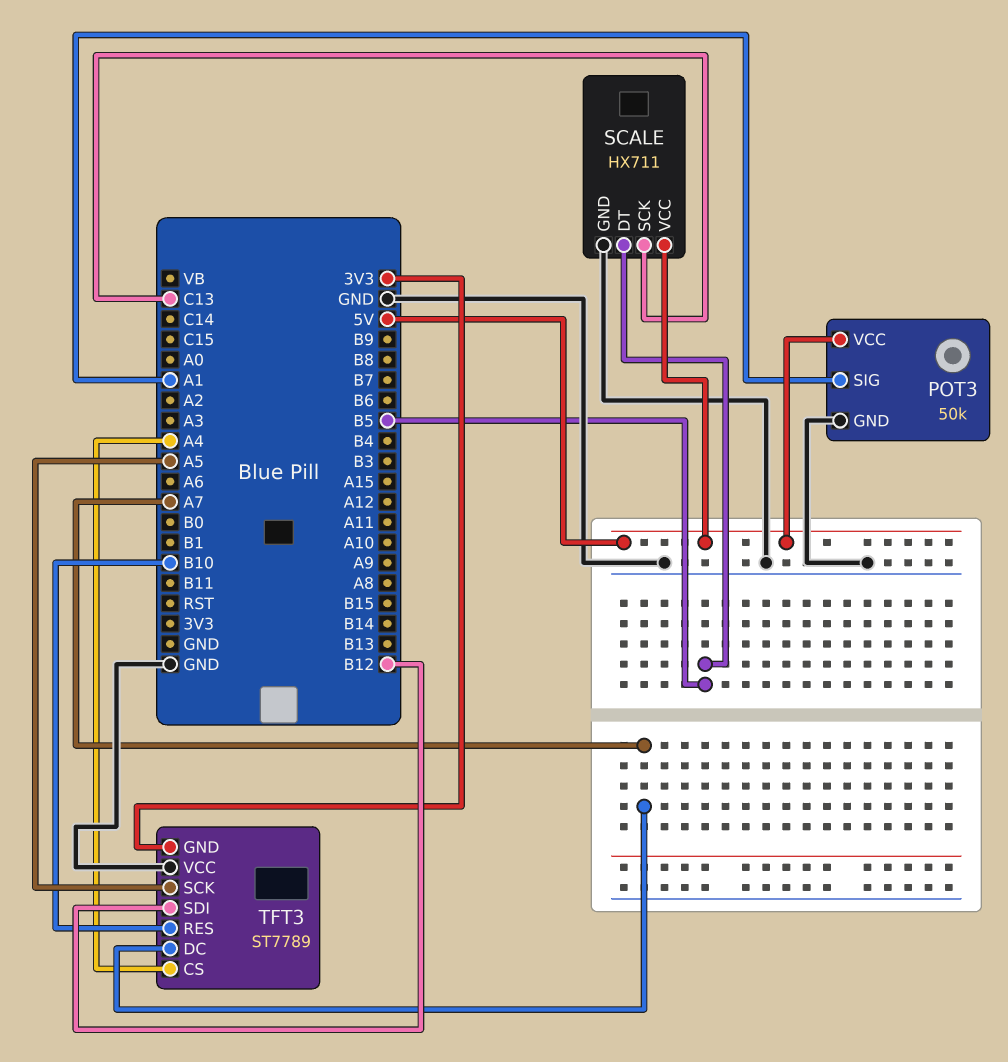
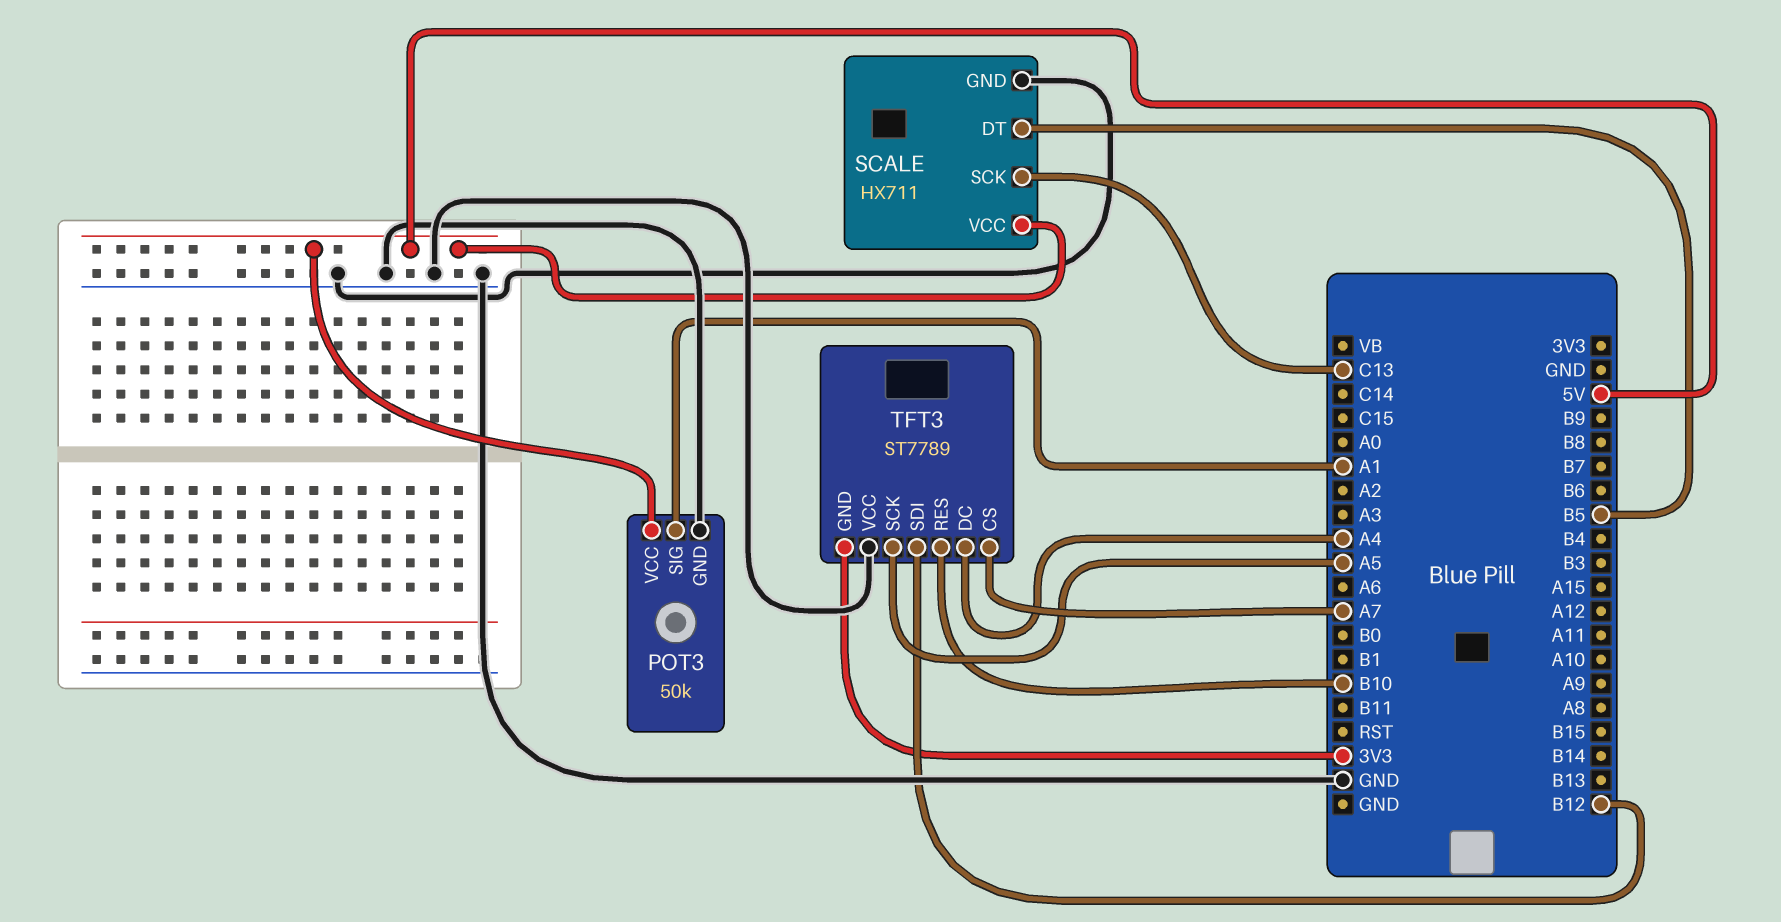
TFT3 pin CS: A4 -> A7
TFT3 pin DC: A7 -> A4

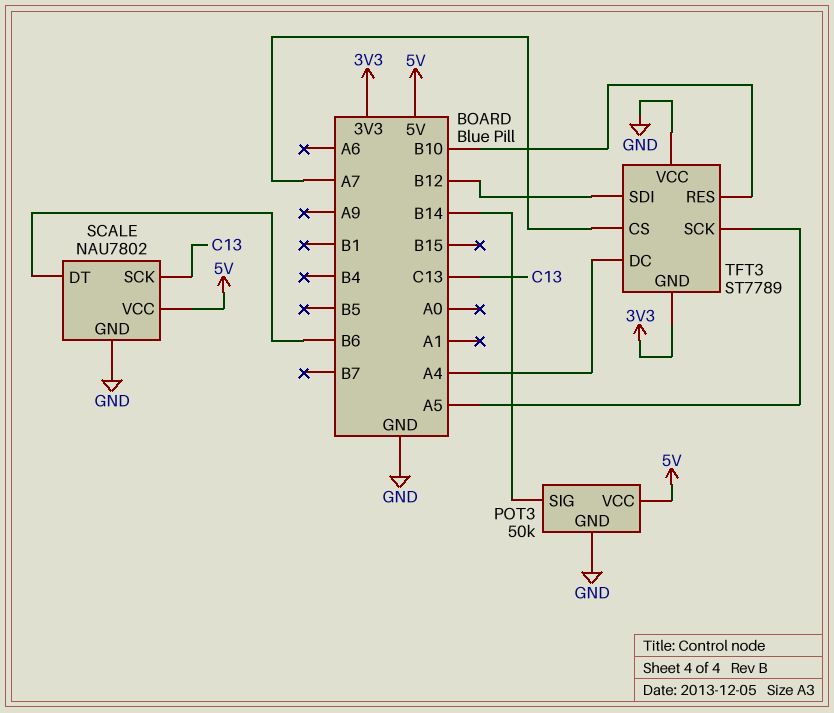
POT3 pin SIG: A1 -> B14
SCALE: HX711 -> NAU7802
SCALE pin DT: B5 -> B6

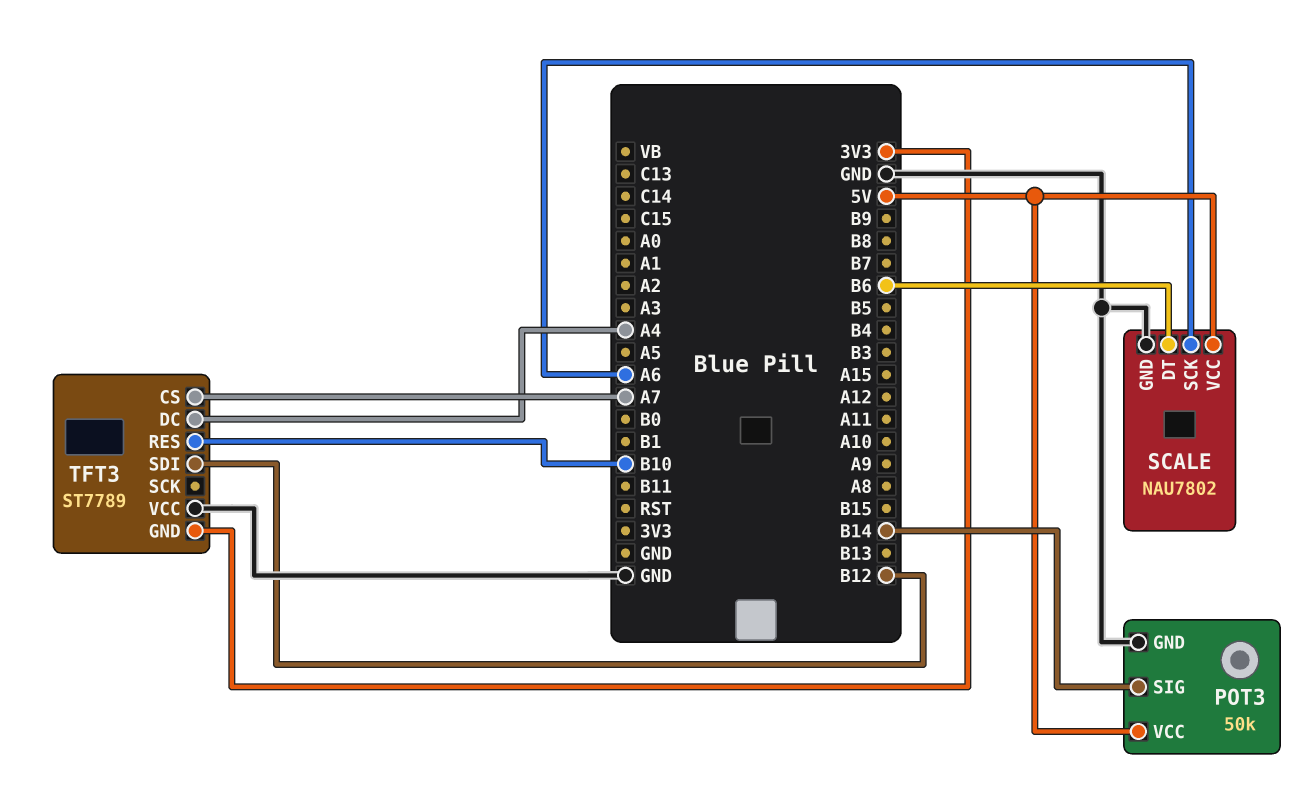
SCALE pin SCK: C13 -> A6
TFT3 pin SCK: A5 -> none

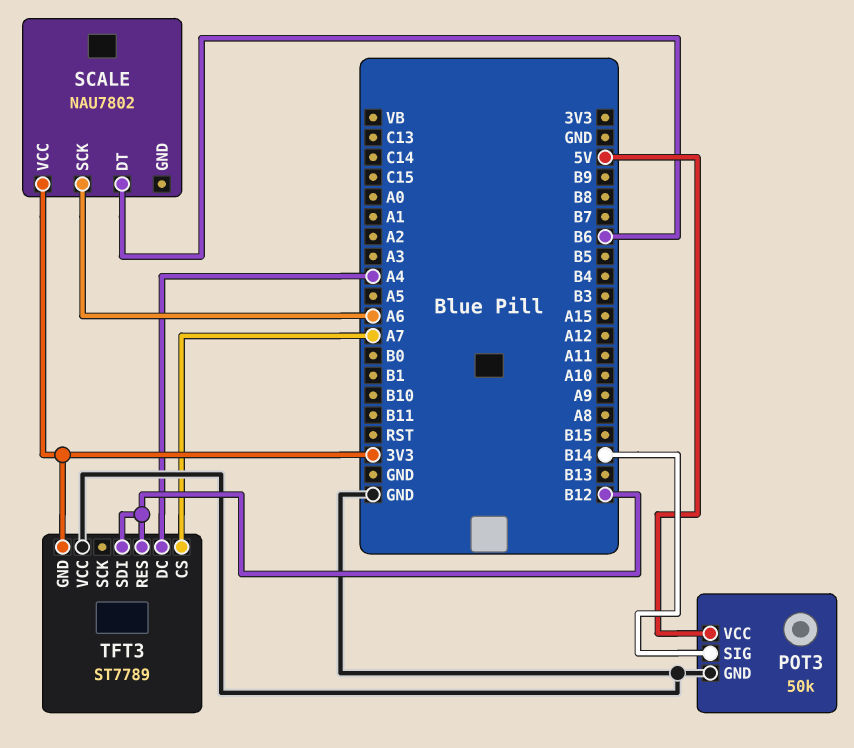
SCALE pin GND: GND -> none
SCALE pin VCC: 5V -> 3V3
TFT3 pin RES: B10 -> B12

